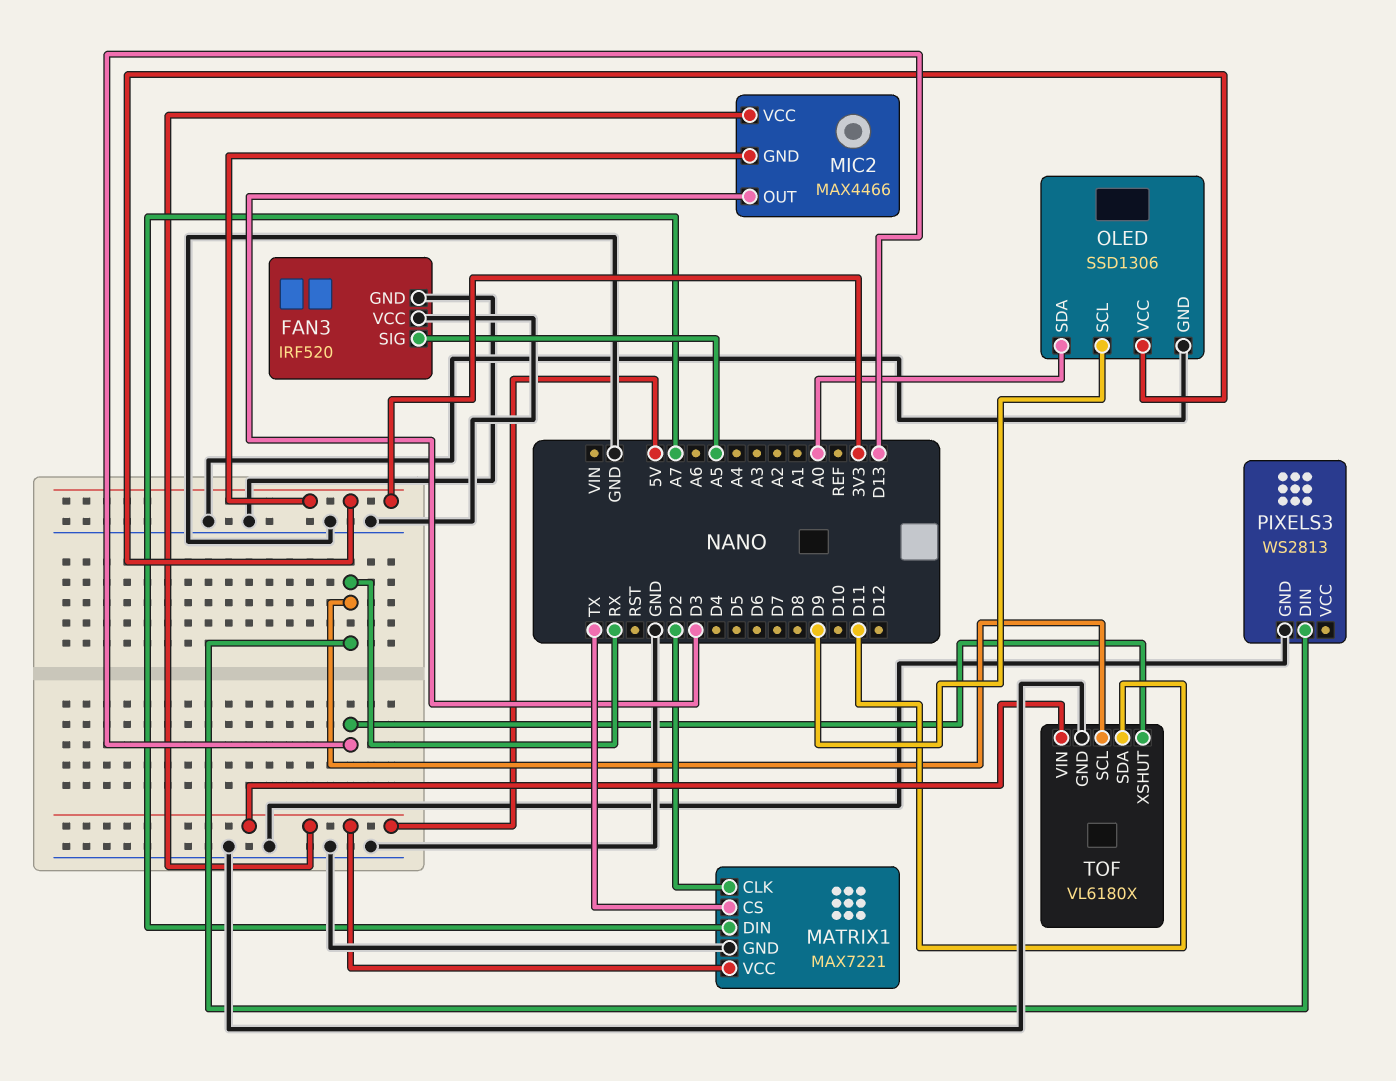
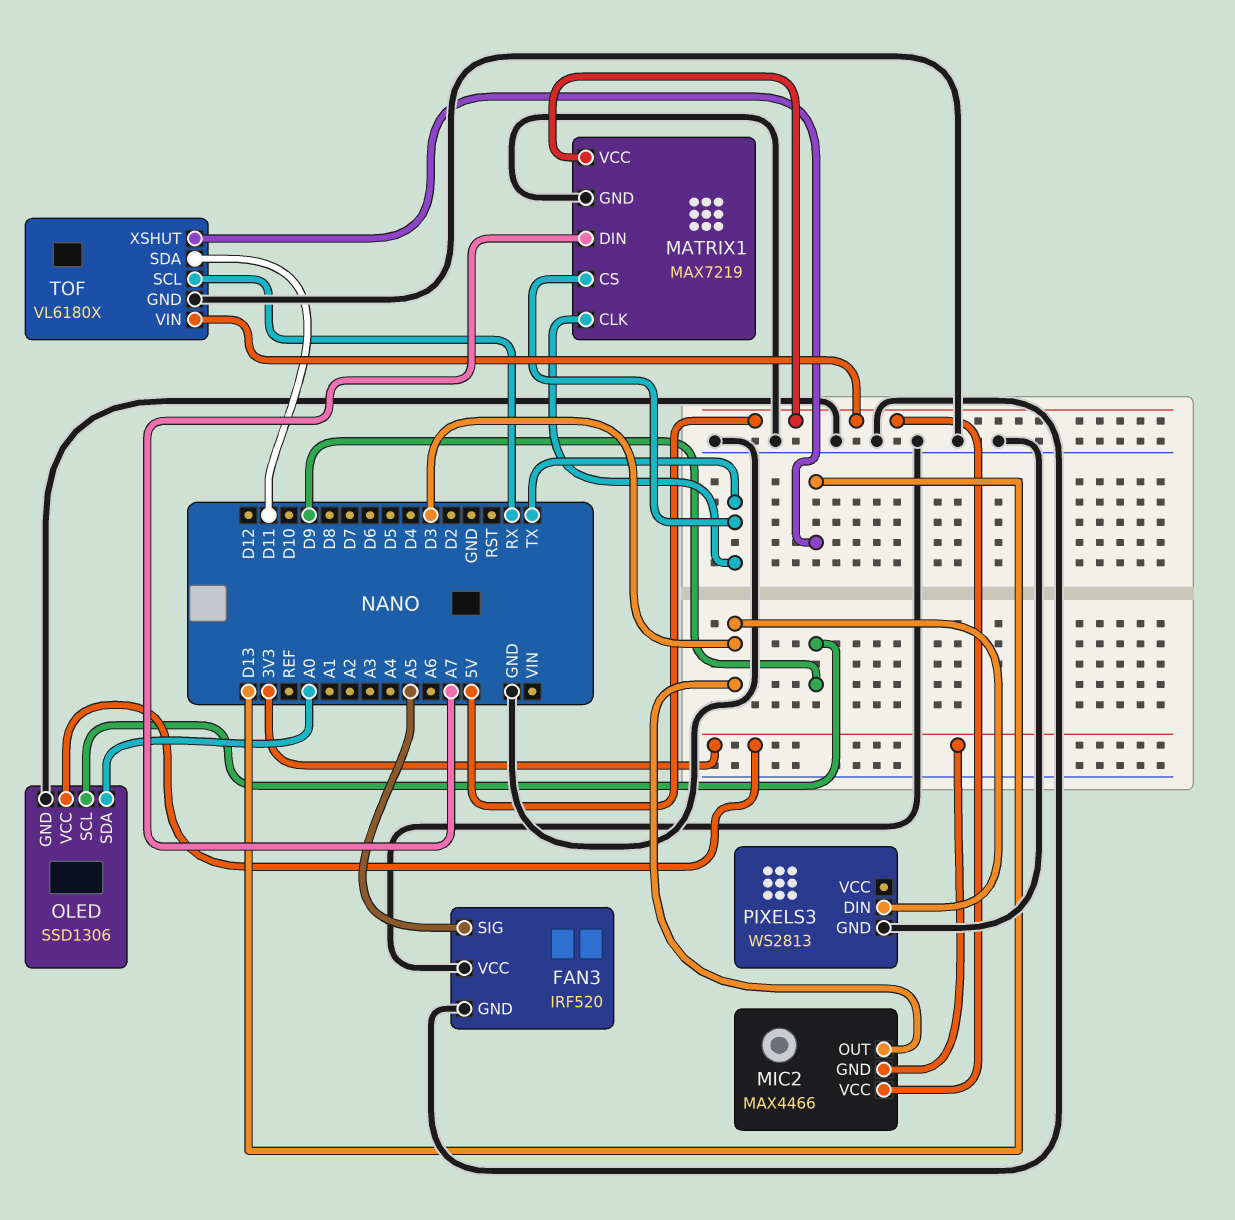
MATRIX1: MAX7221 -> MAX7219
MATRIX1 pin CLK: D2 -> TX
PIXELS3 pin DIN: RX -> D3

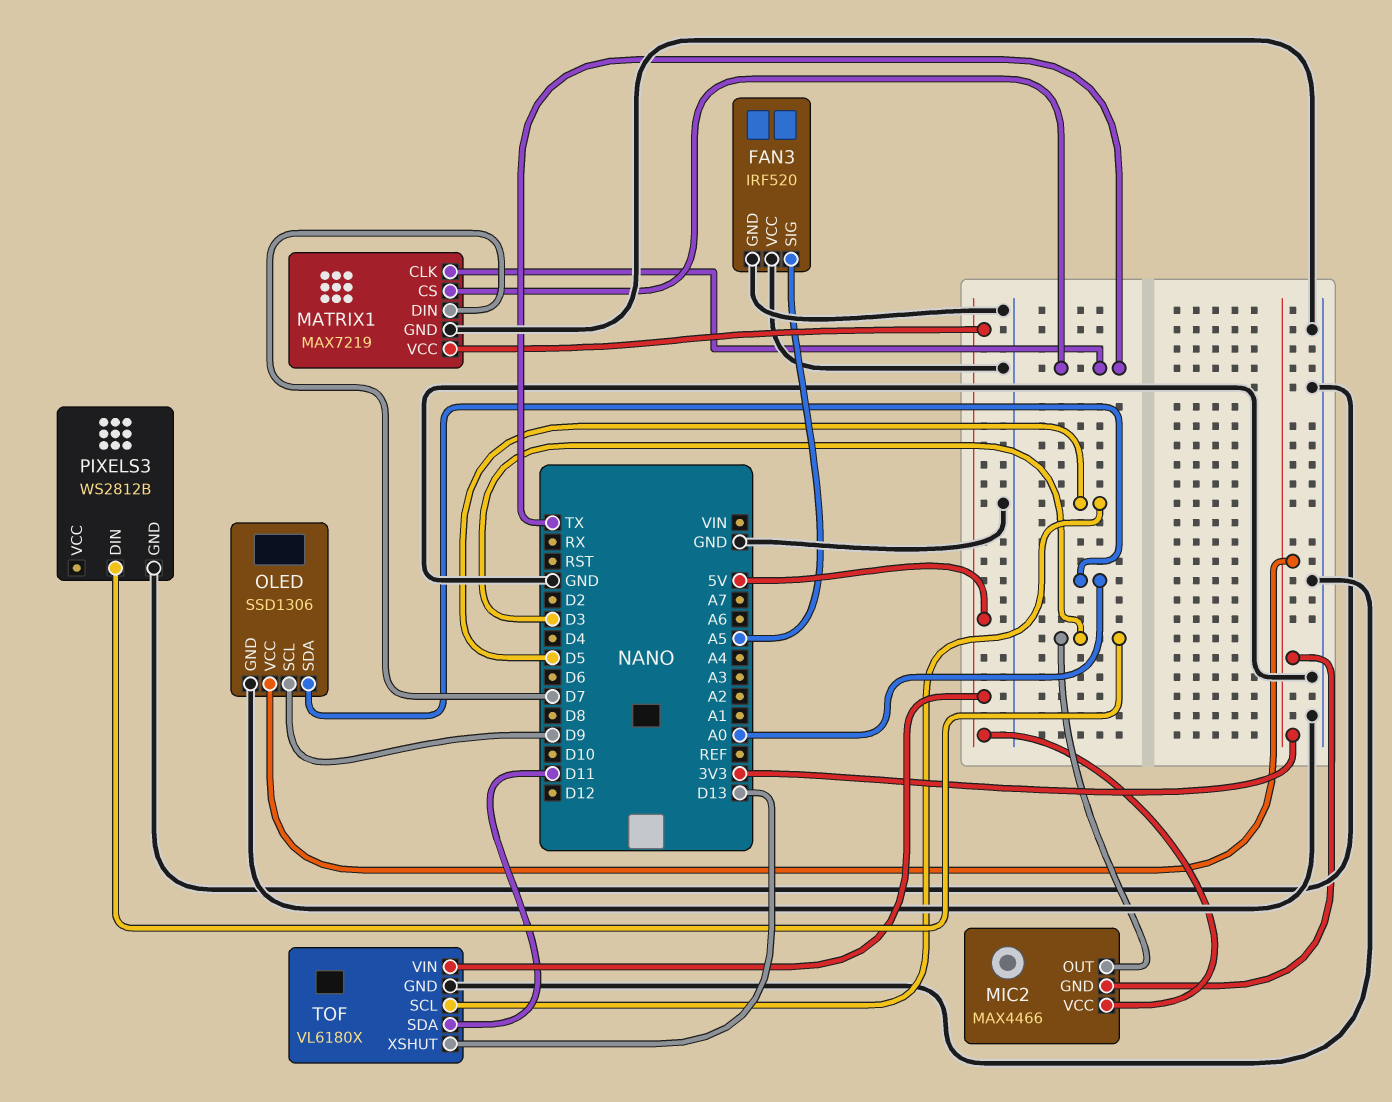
MATRIX1 pin DIN: A7 -> D7
PIXELS3: WS2813 -> WS2812B
TOF pin SCL: RX -> D5

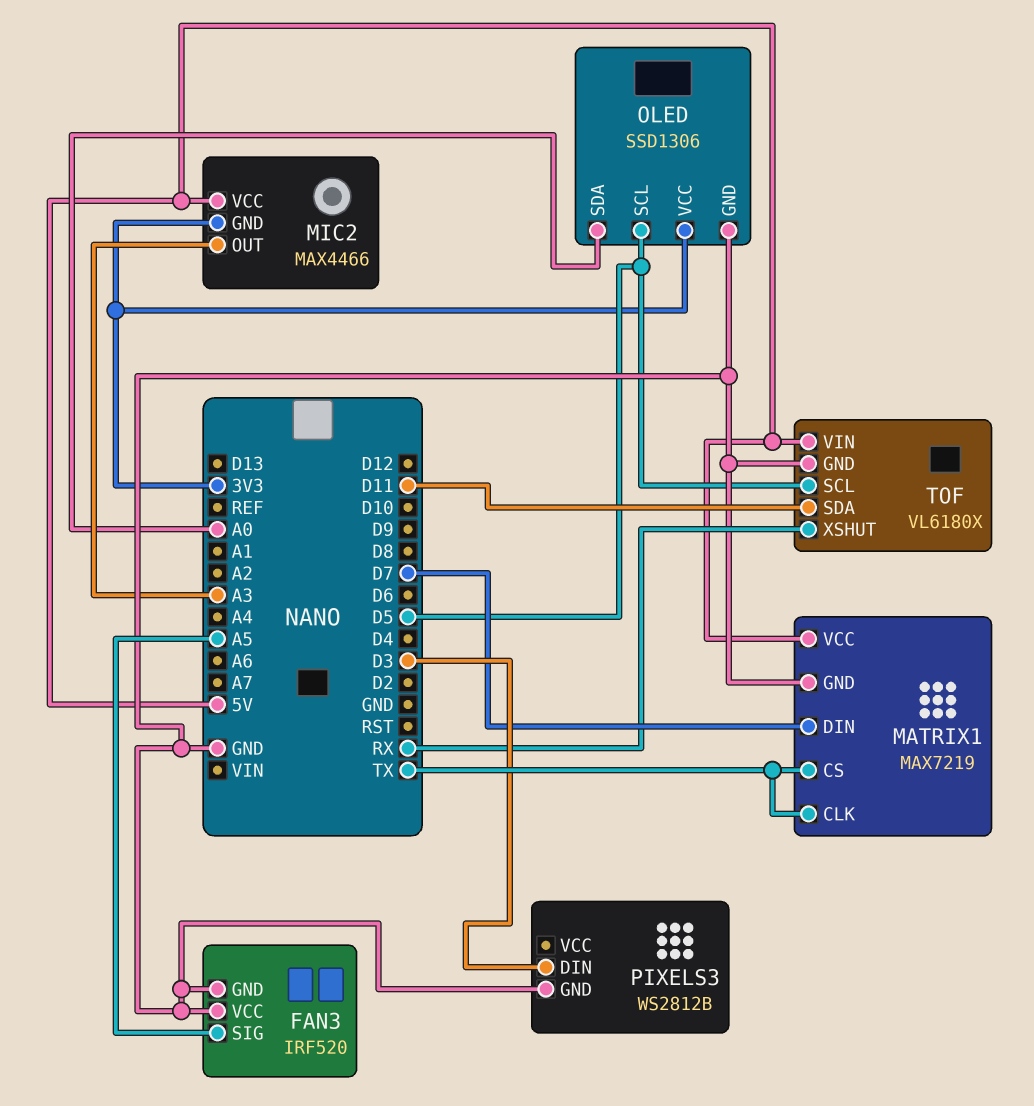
MIC2 pin OUT: D3 -> A3
OLED pin SCL: D9 -> D5
TOF pin XSHUT: D13 -> RX

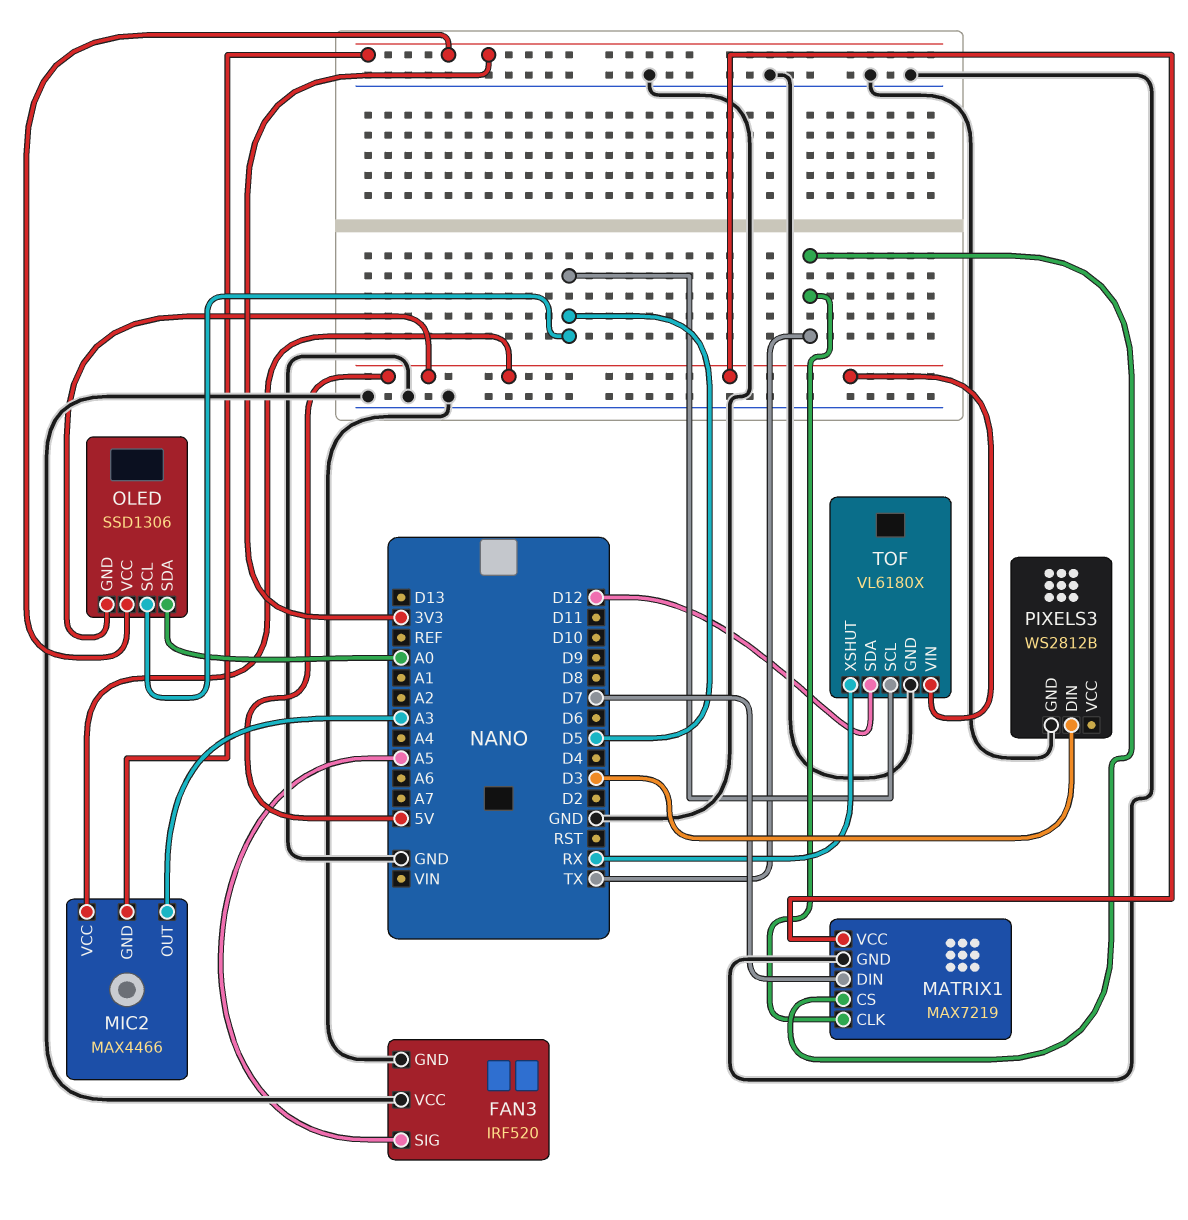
OLED pin GND: GND -> 5V
TOF pin SDA: D11 -> D12

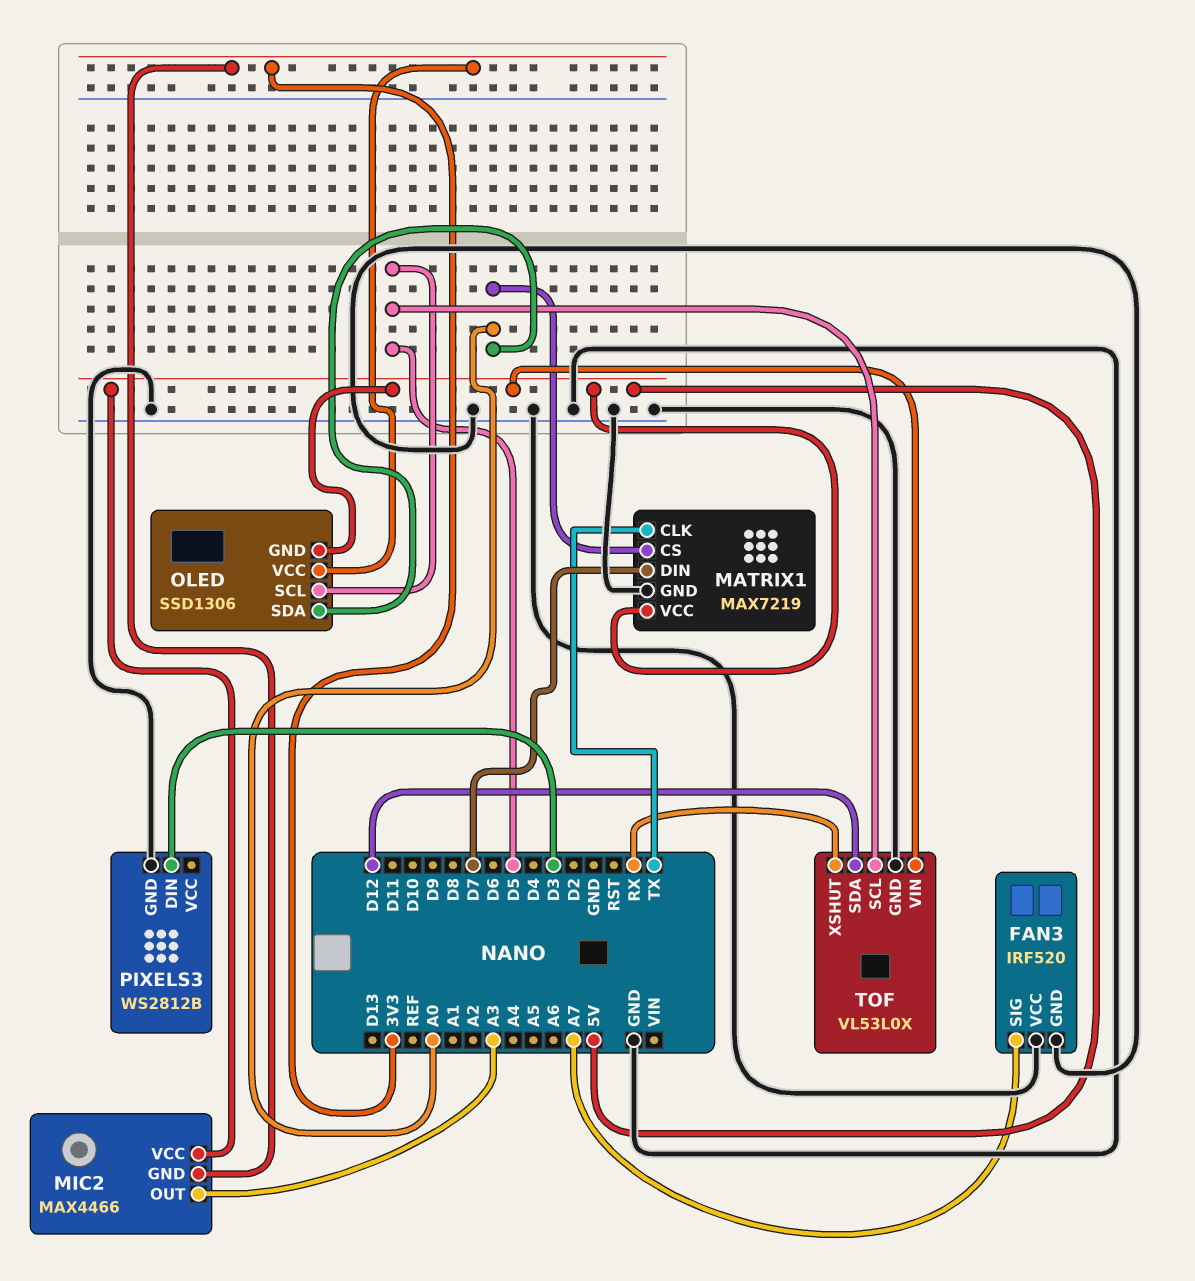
FAN3 pin SIG: A5 -> A7
MATRIX1 pin CS: TX -> A0
TOF: VL6180X -> VL53L0X

